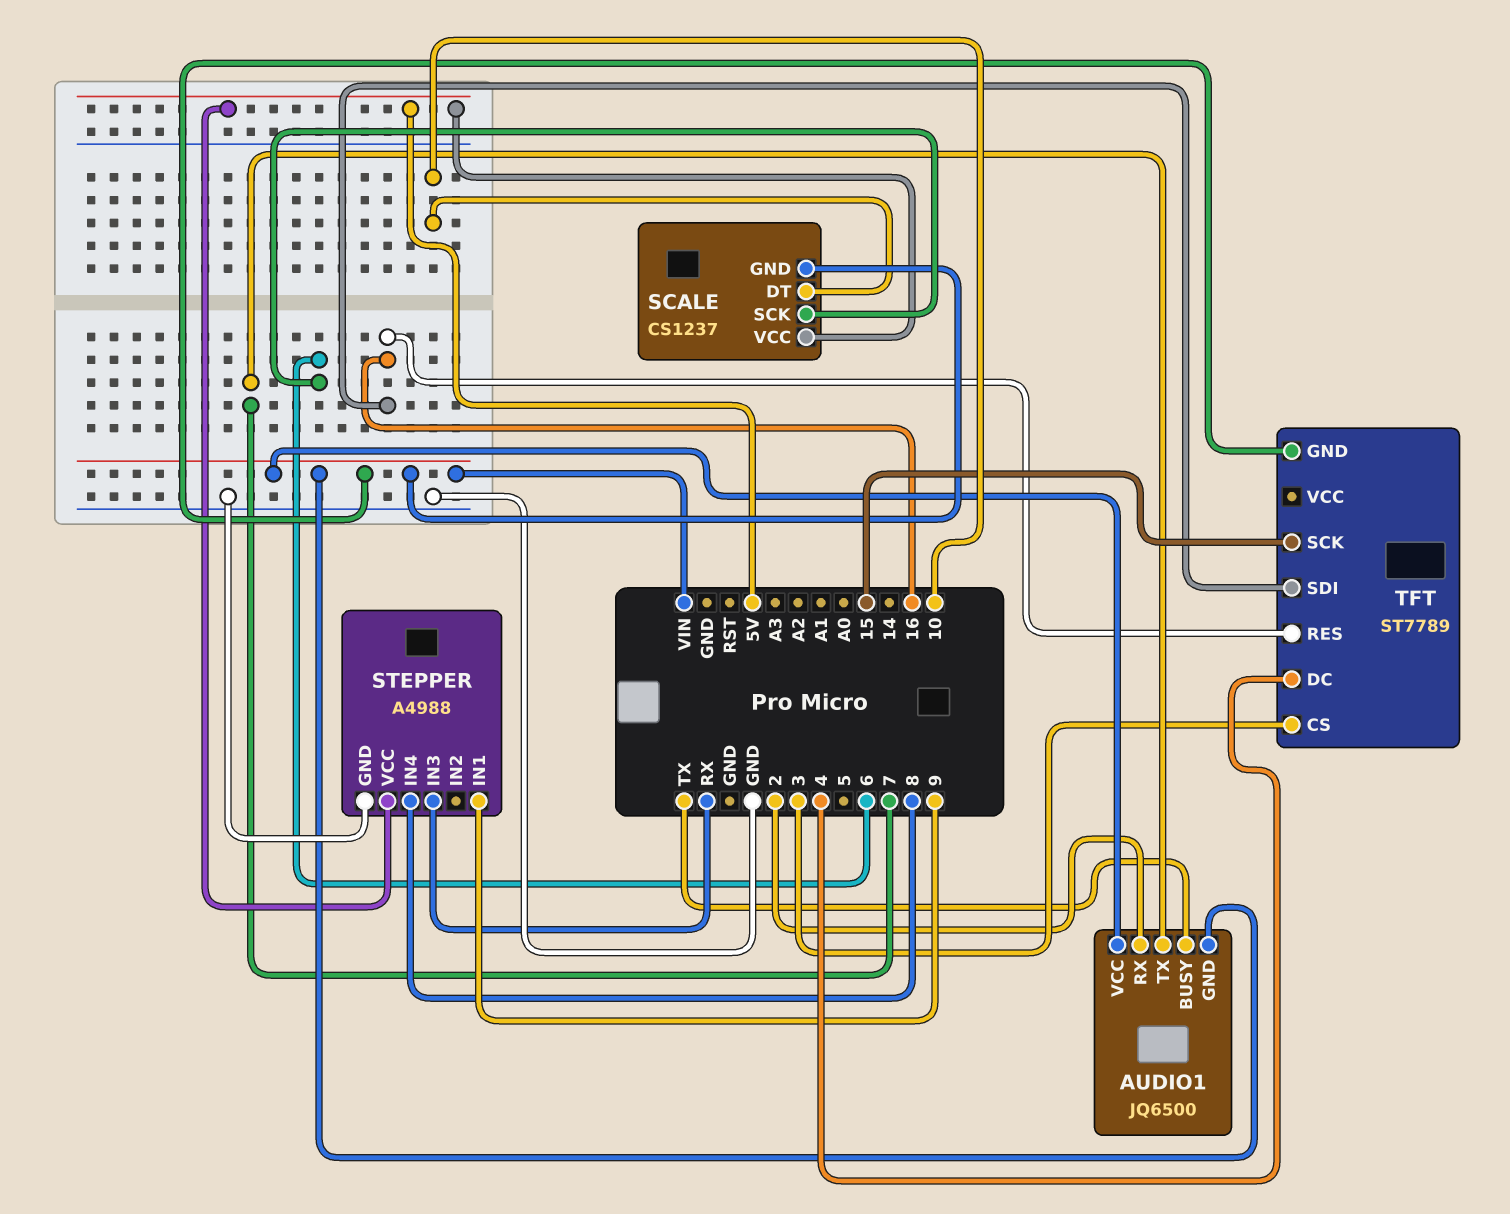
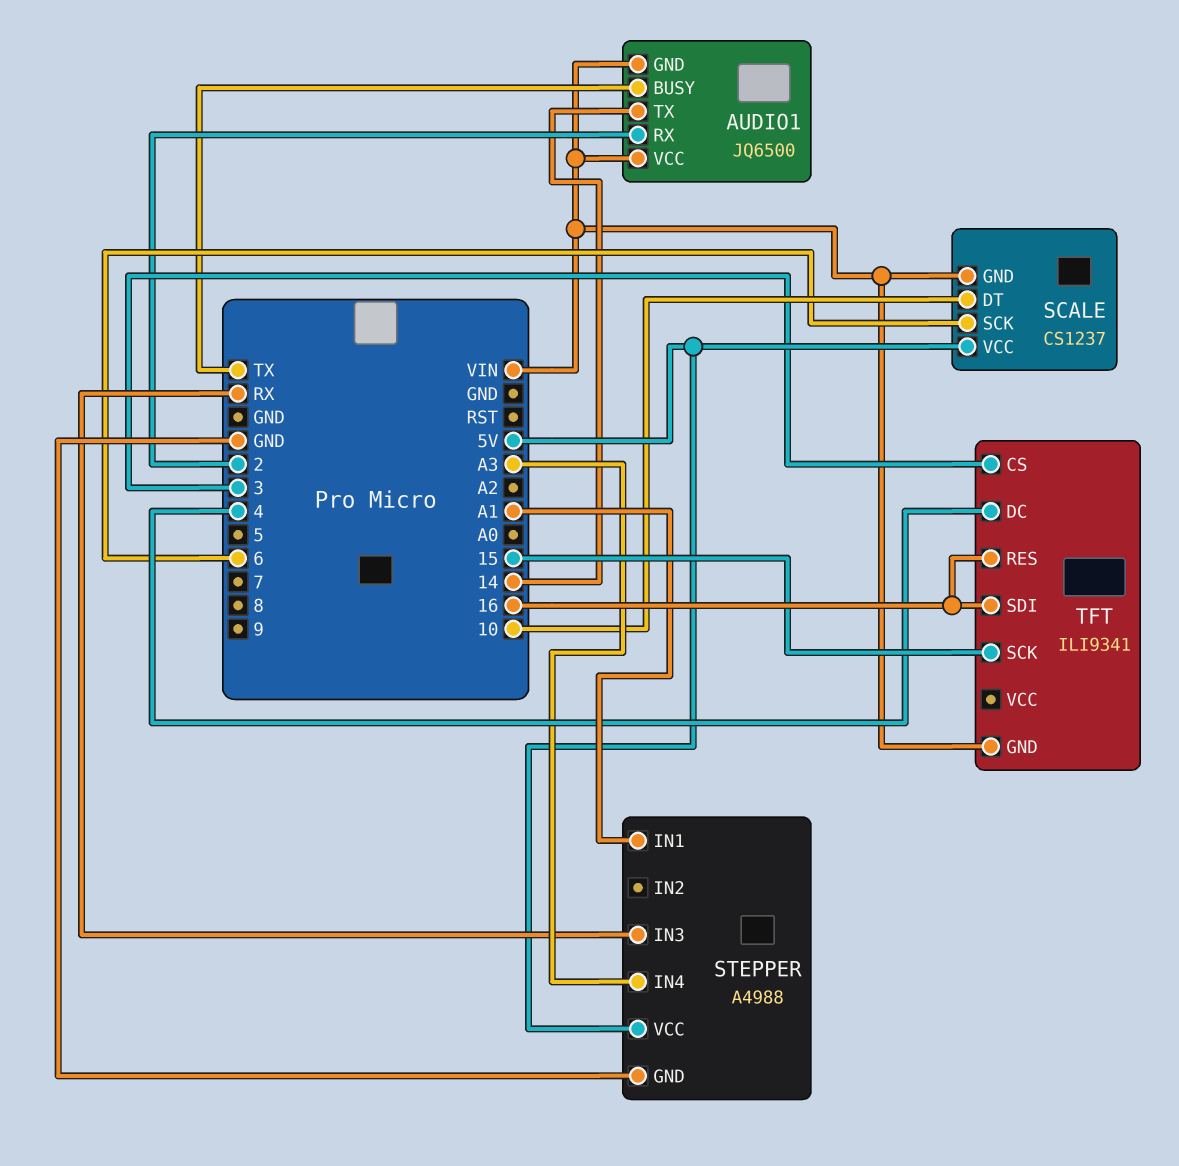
AUDIO1 pin TX: 7 -> 14
STEPPER pin IN1: 9 -> A1
STEPPER pin IN4: 8 -> A3
TFT: ST7789 -> ILI9341

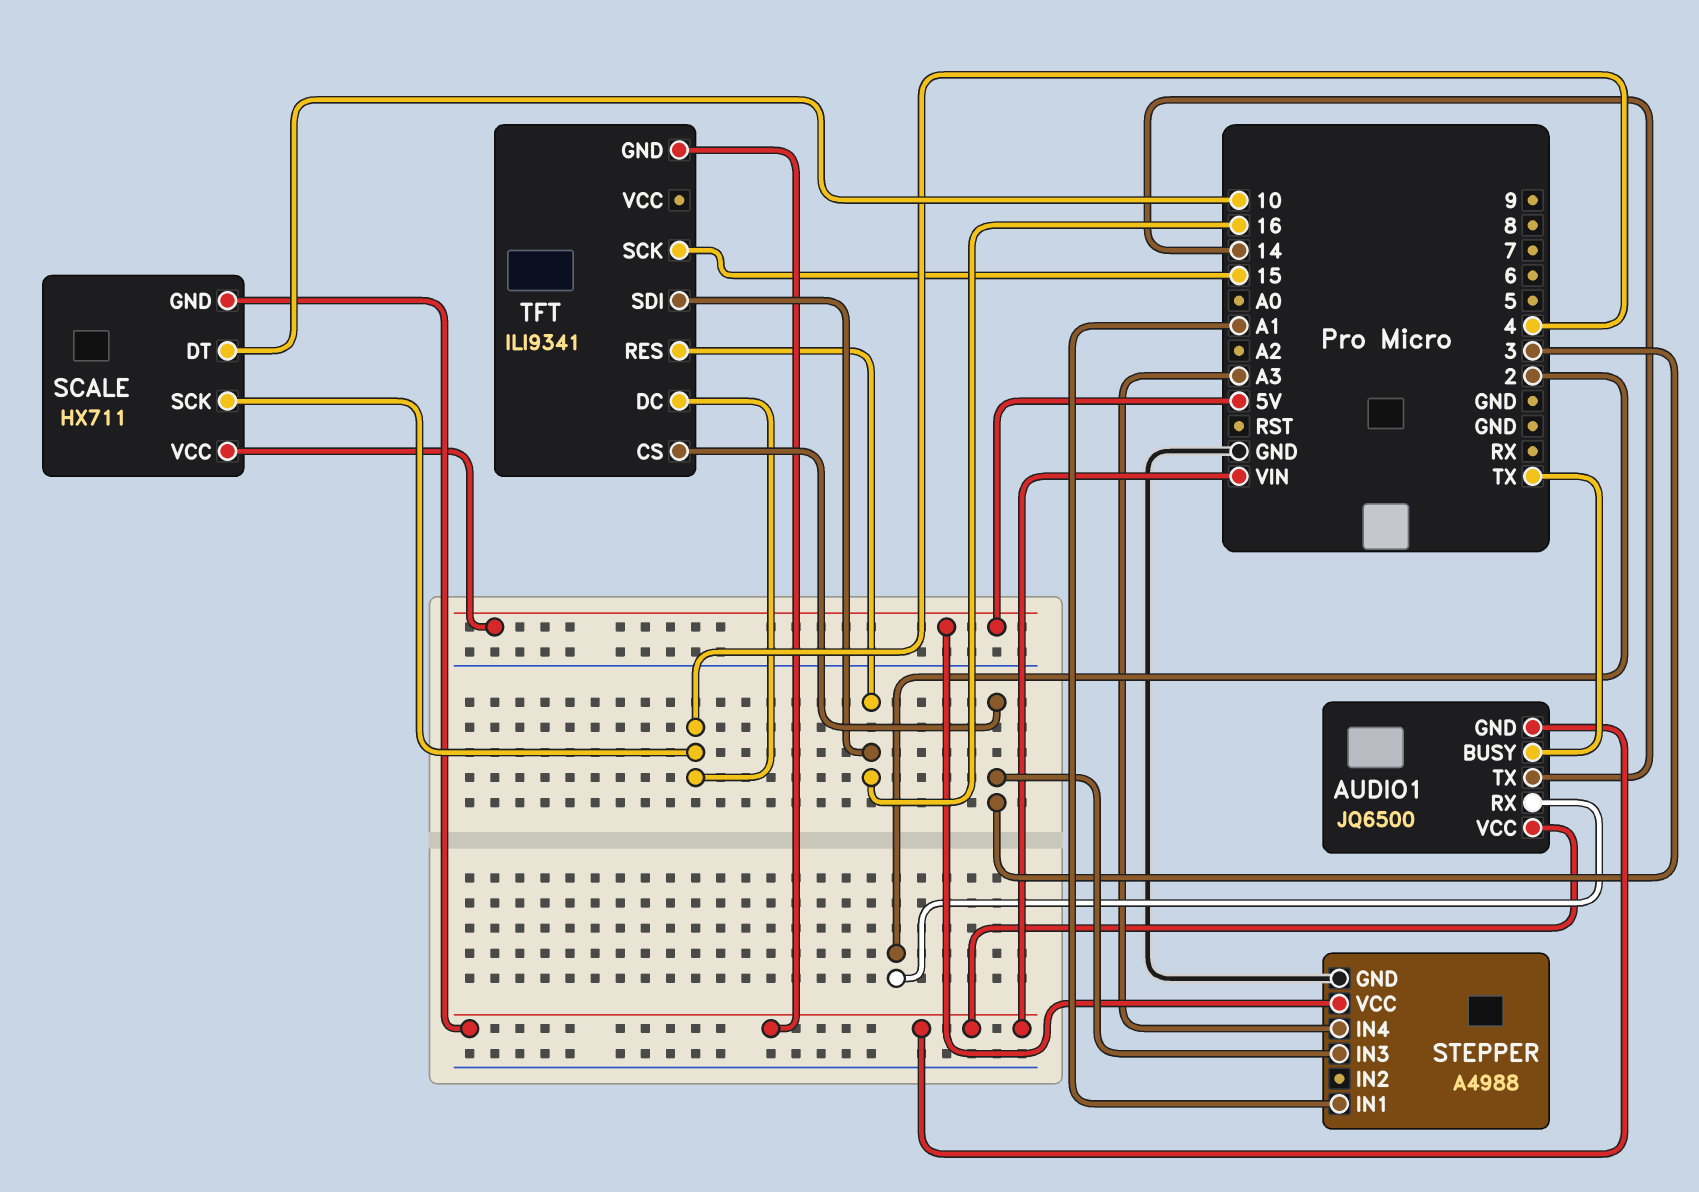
SCALE: CS1237 -> HX711
SCALE pin SCK: 6 -> 4
STEPPER pin IN3: RX -> 3

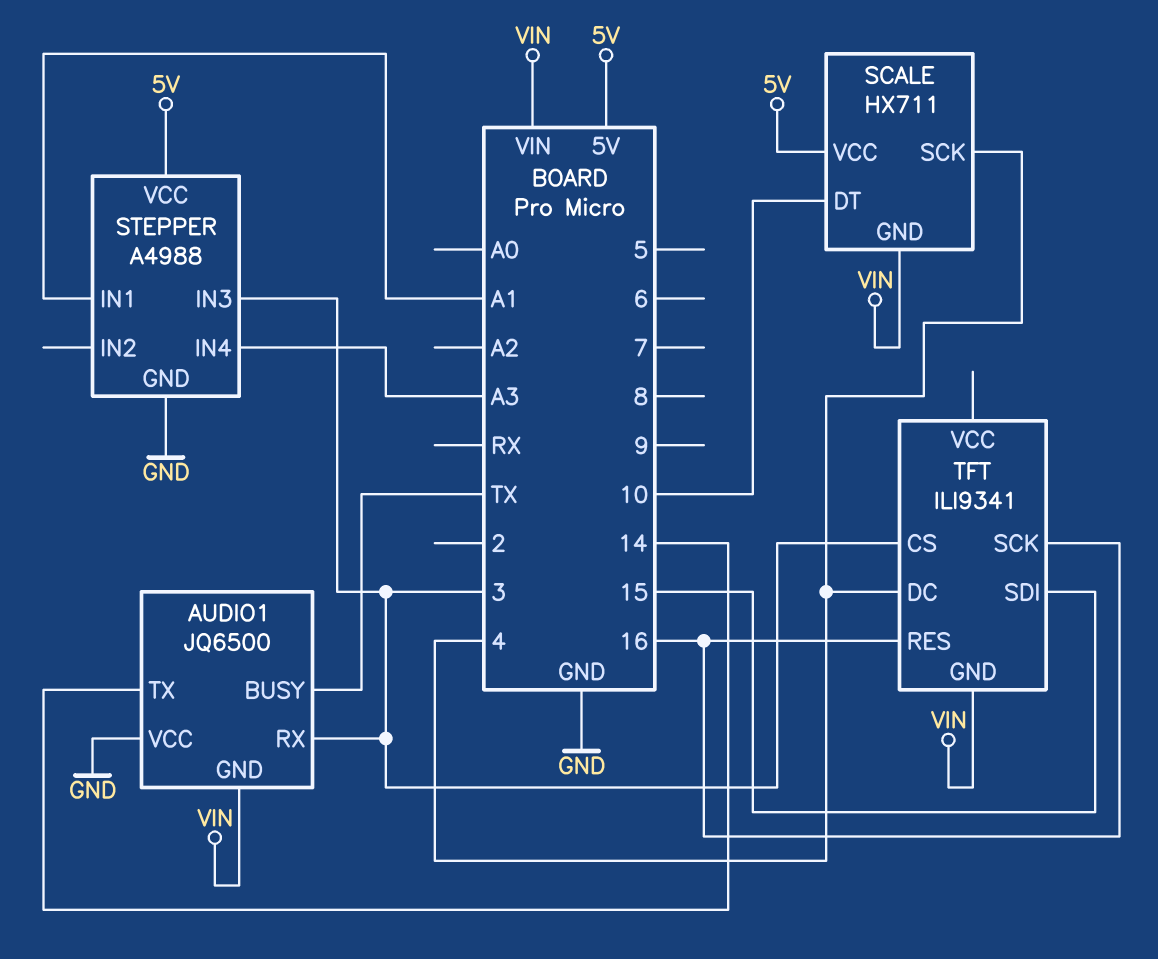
AUDIO1 pin RX: 2 -> 3
AUDIO1 pin VCC: VIN -> GND
TFT pin SCK: 15 -> 16
TFT pin SDI: 16 -> 15

